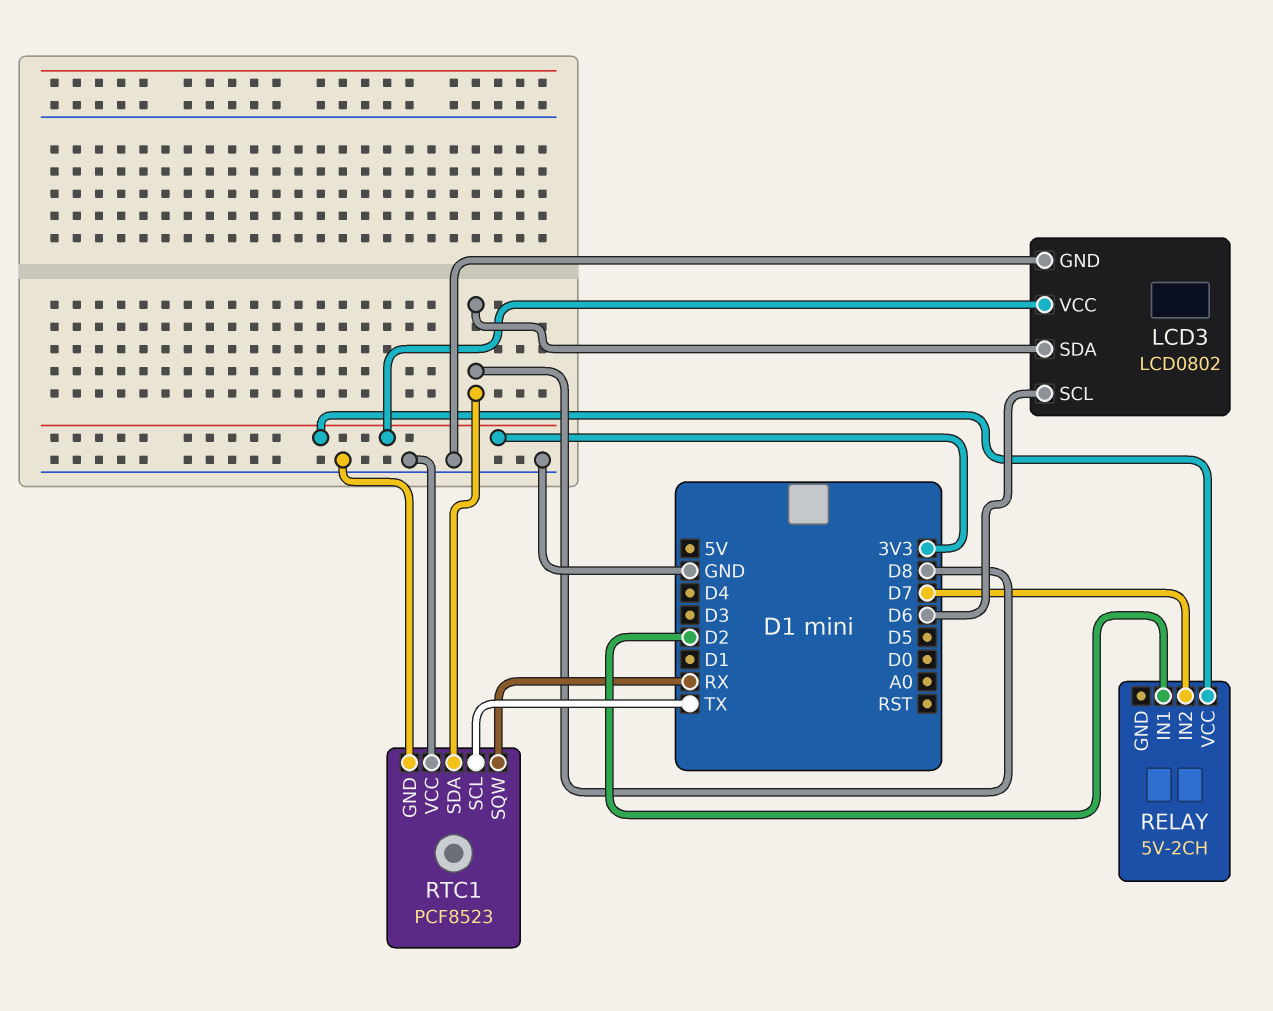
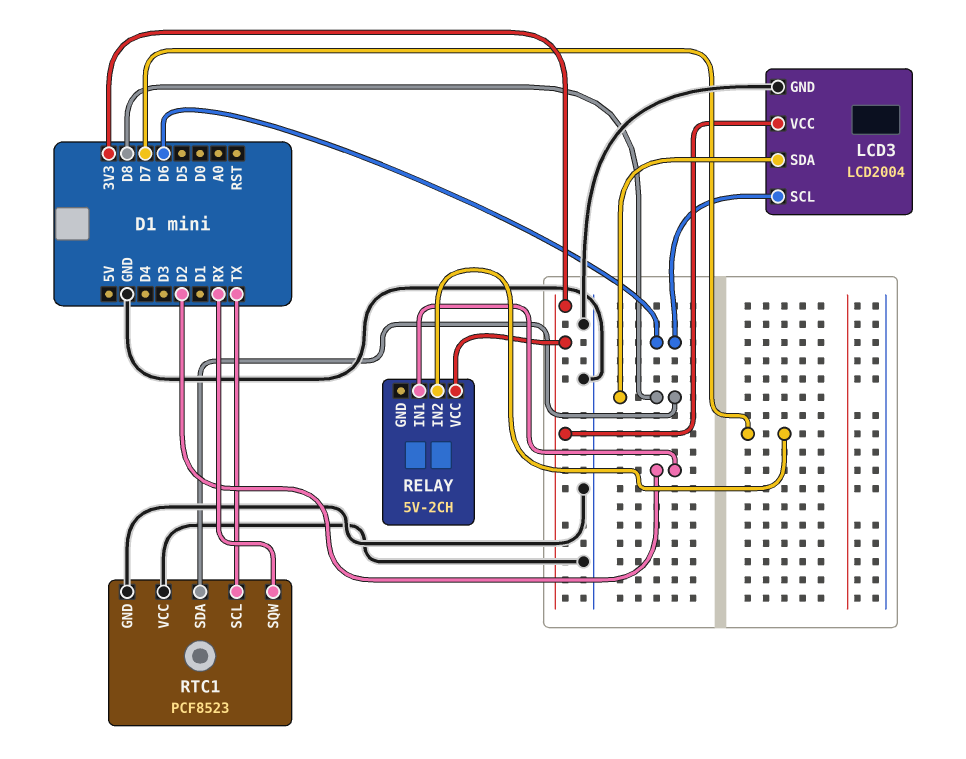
LCD3: LCD0802 -> LCD2004

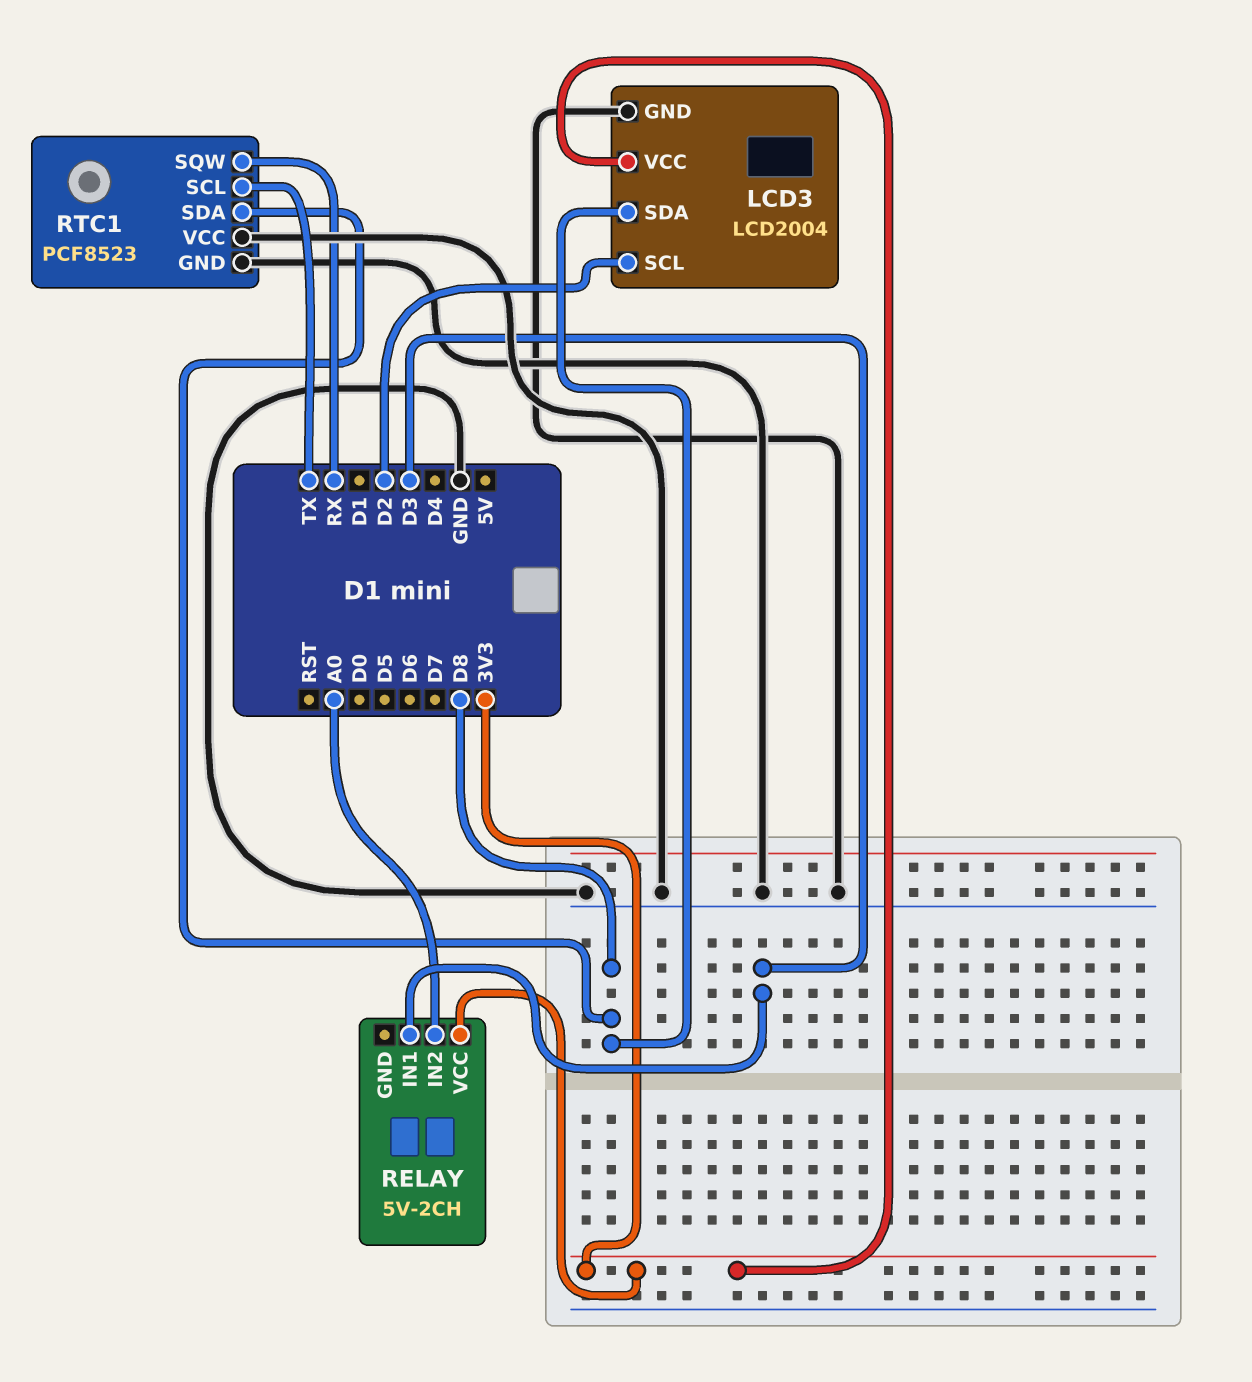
LCD3 pin SCL: D6 -> D2
RELAY pin IN1: D2 -> D3
RELAY pin IN2: D7 -> A0

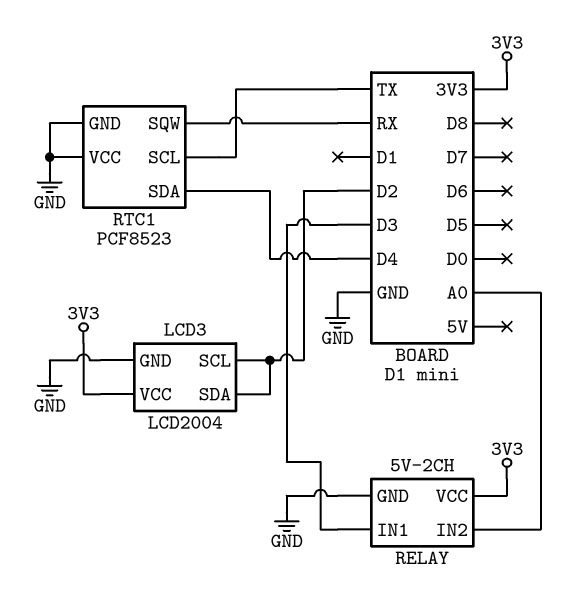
LCD3 pin SDA: D8 -> D2
RELAY pin GND: none -> GND
RTC1 pin SDA: D8 -> D4

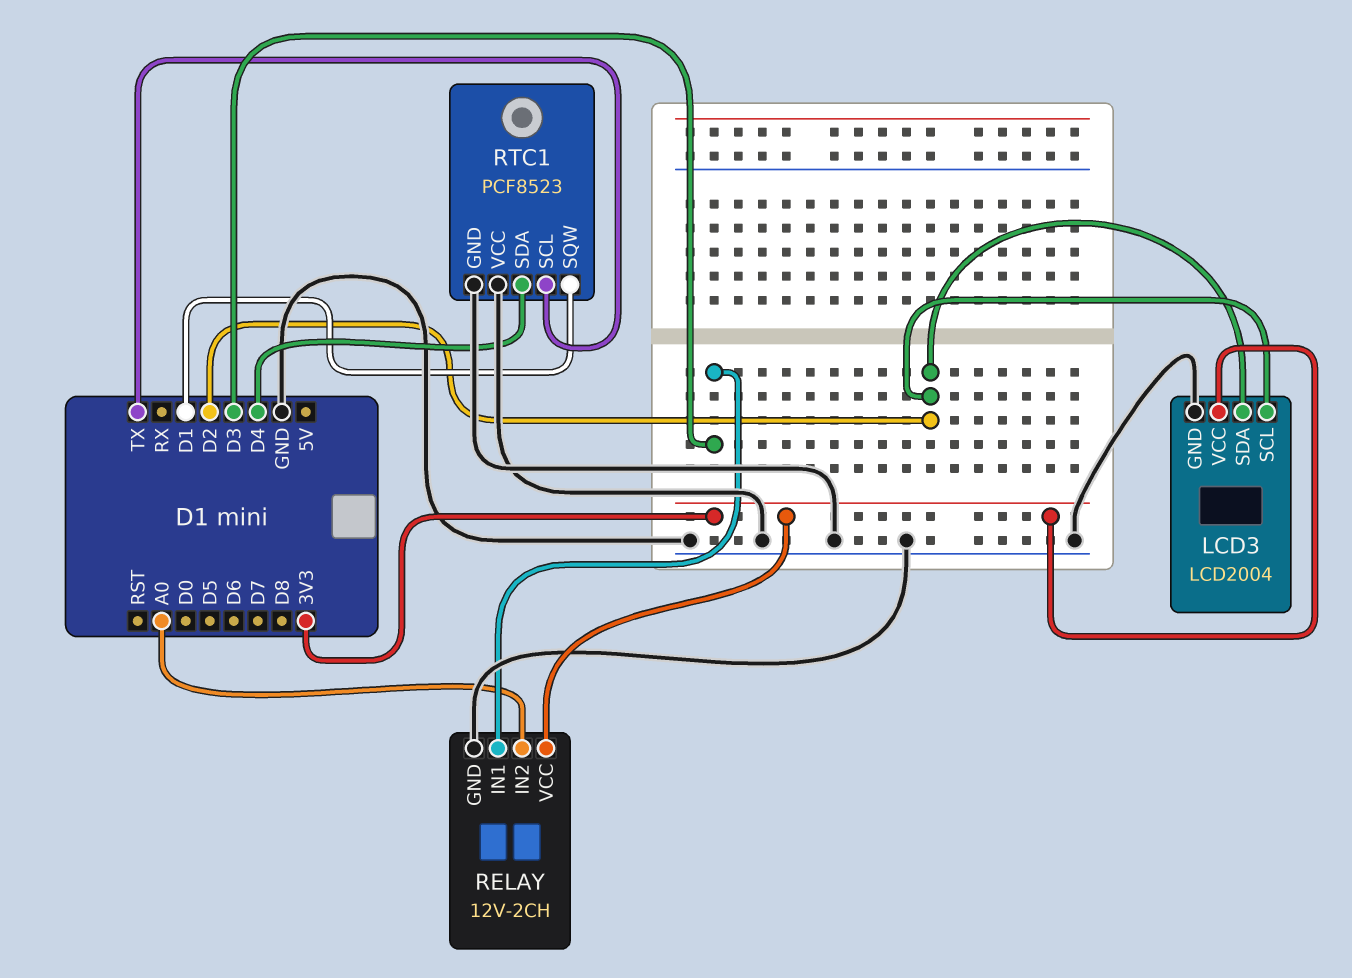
RELAY: 5V-2CH -> 12V-2CH
RTC1 pin SQW: RX -> D1

